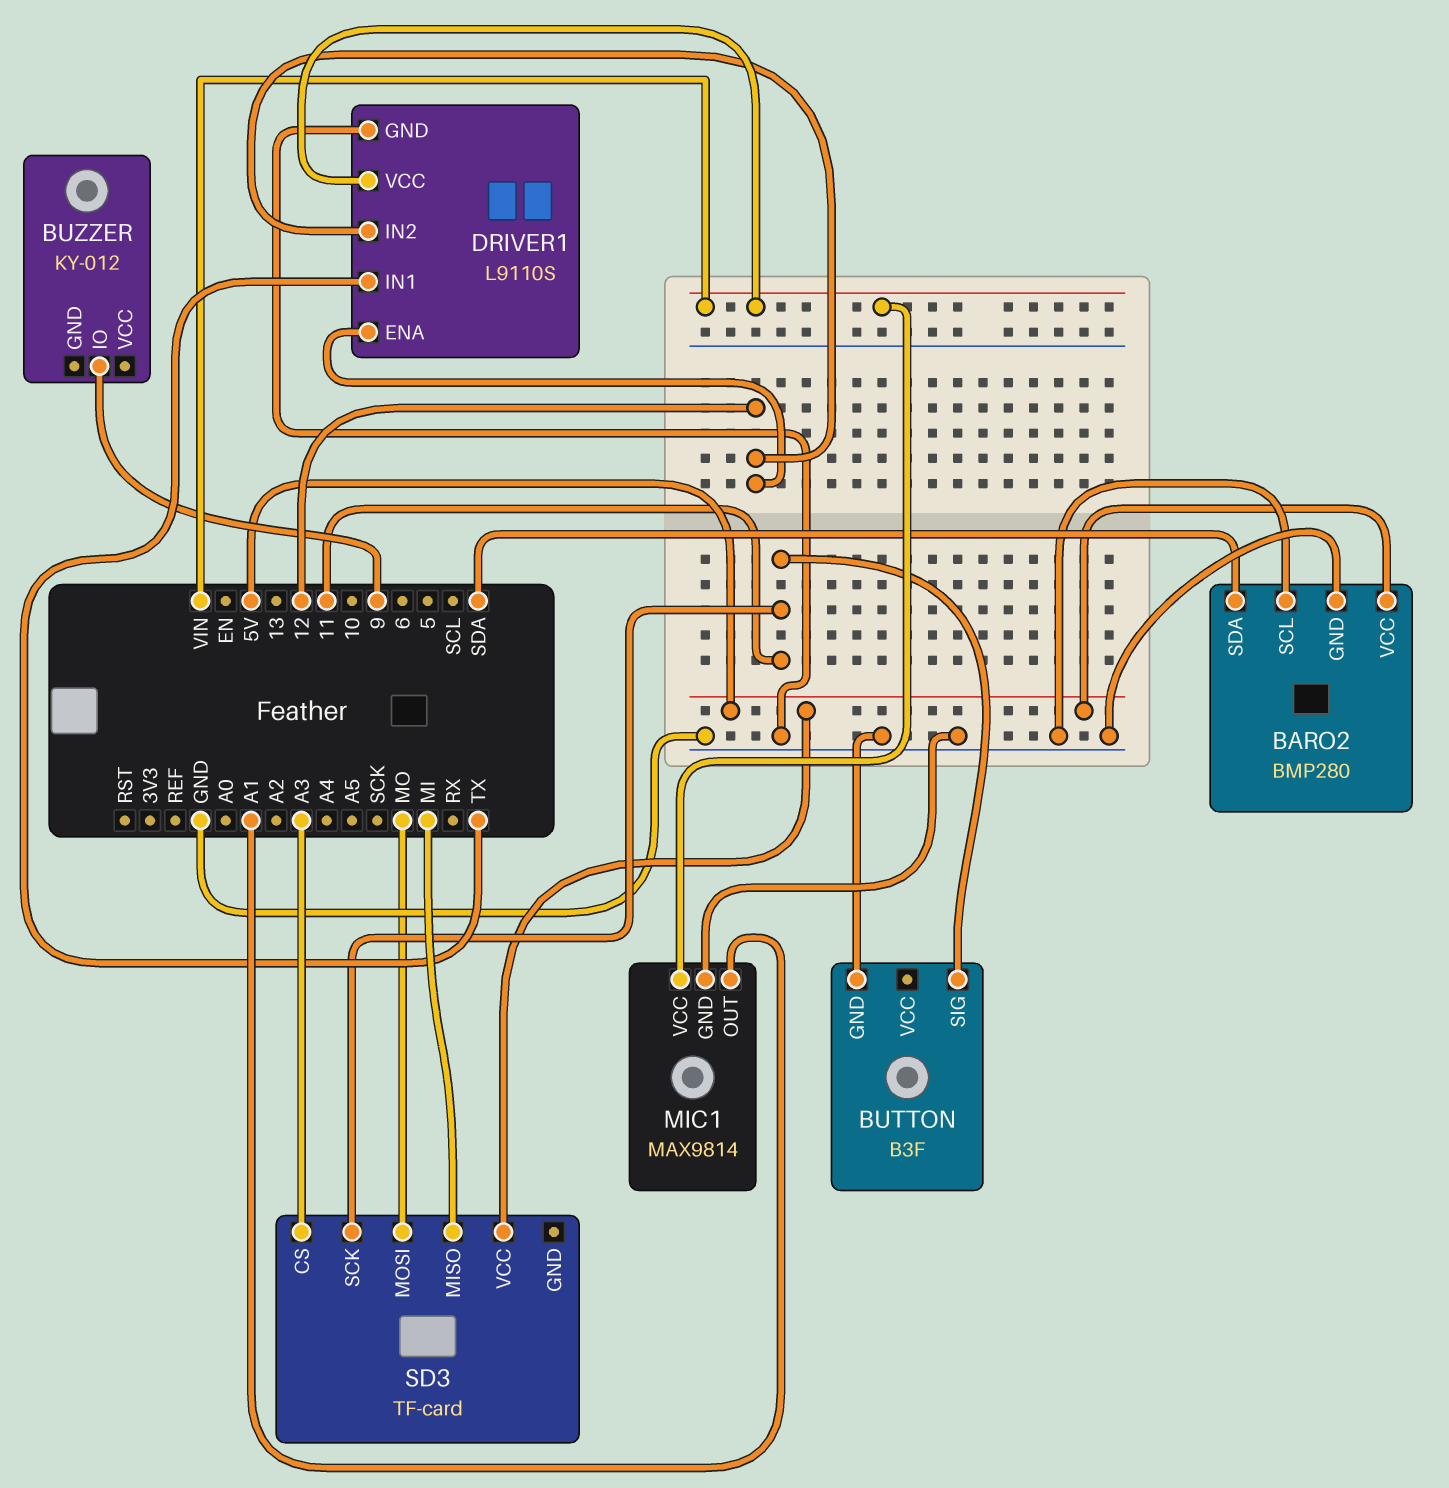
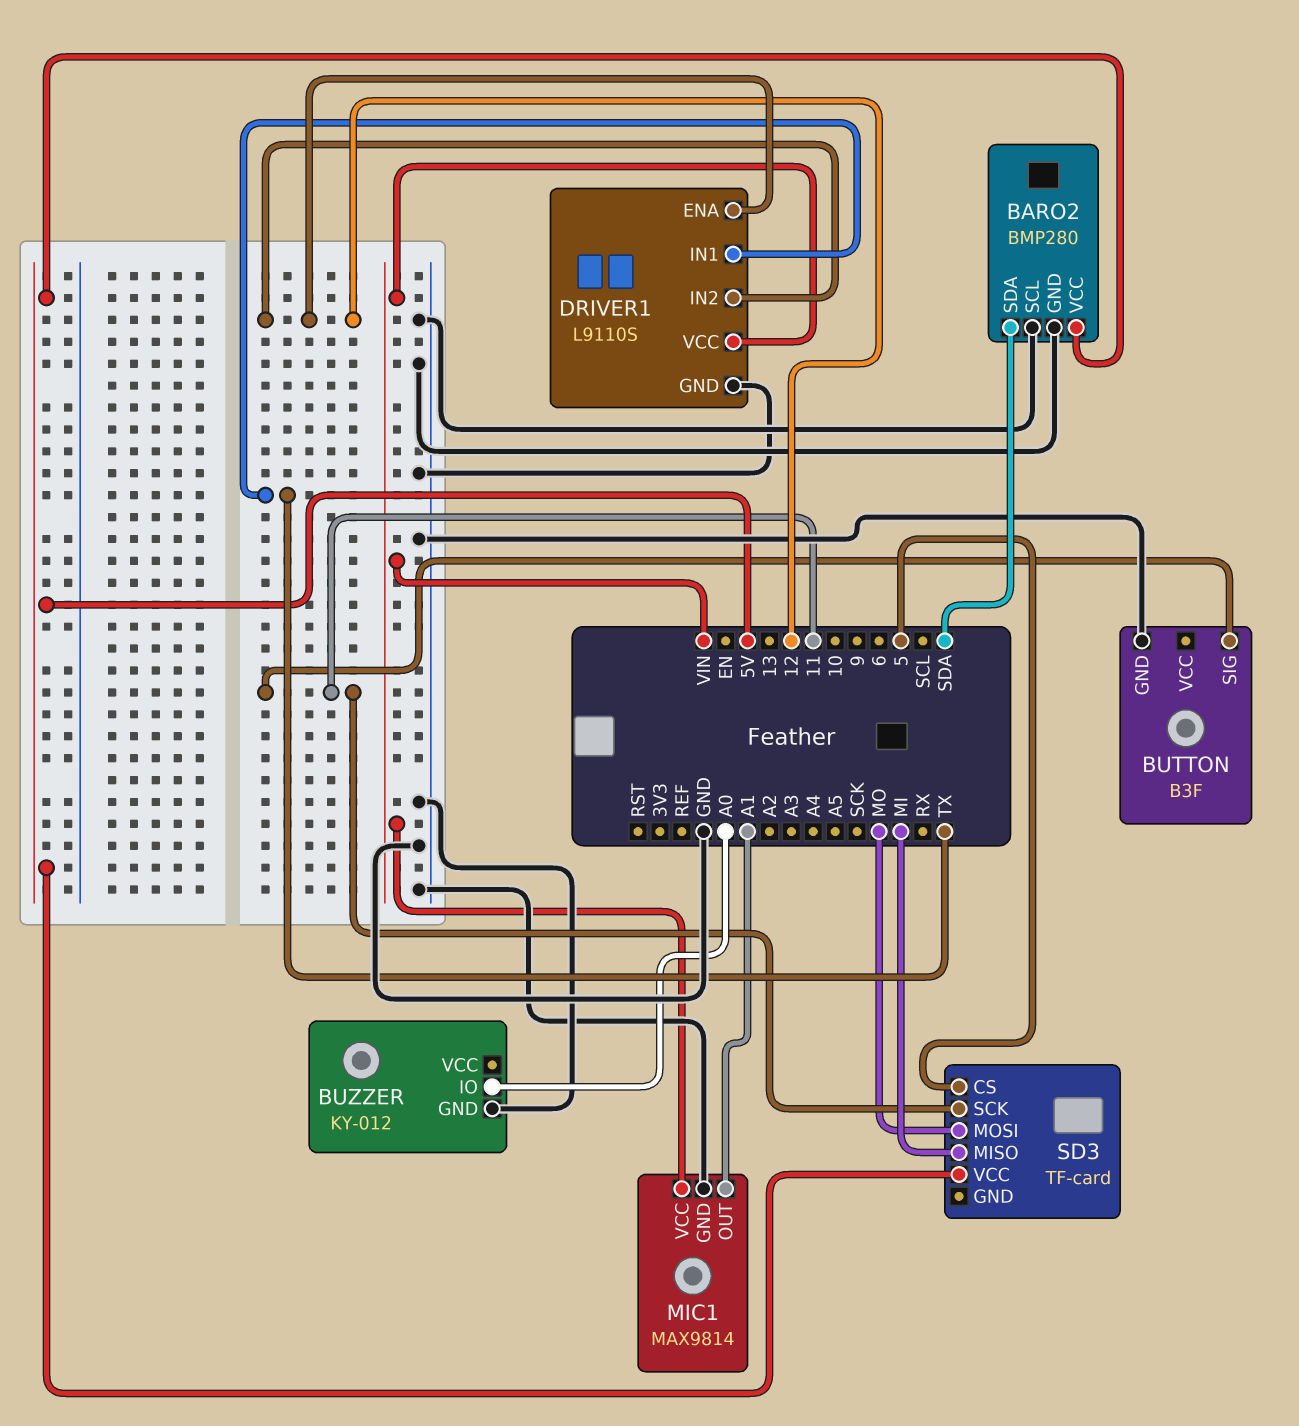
BUZZER pin GND: none -> GND
BUZZER pin IO: 9 -> A0
SD3 pin CS: A3 -> 5

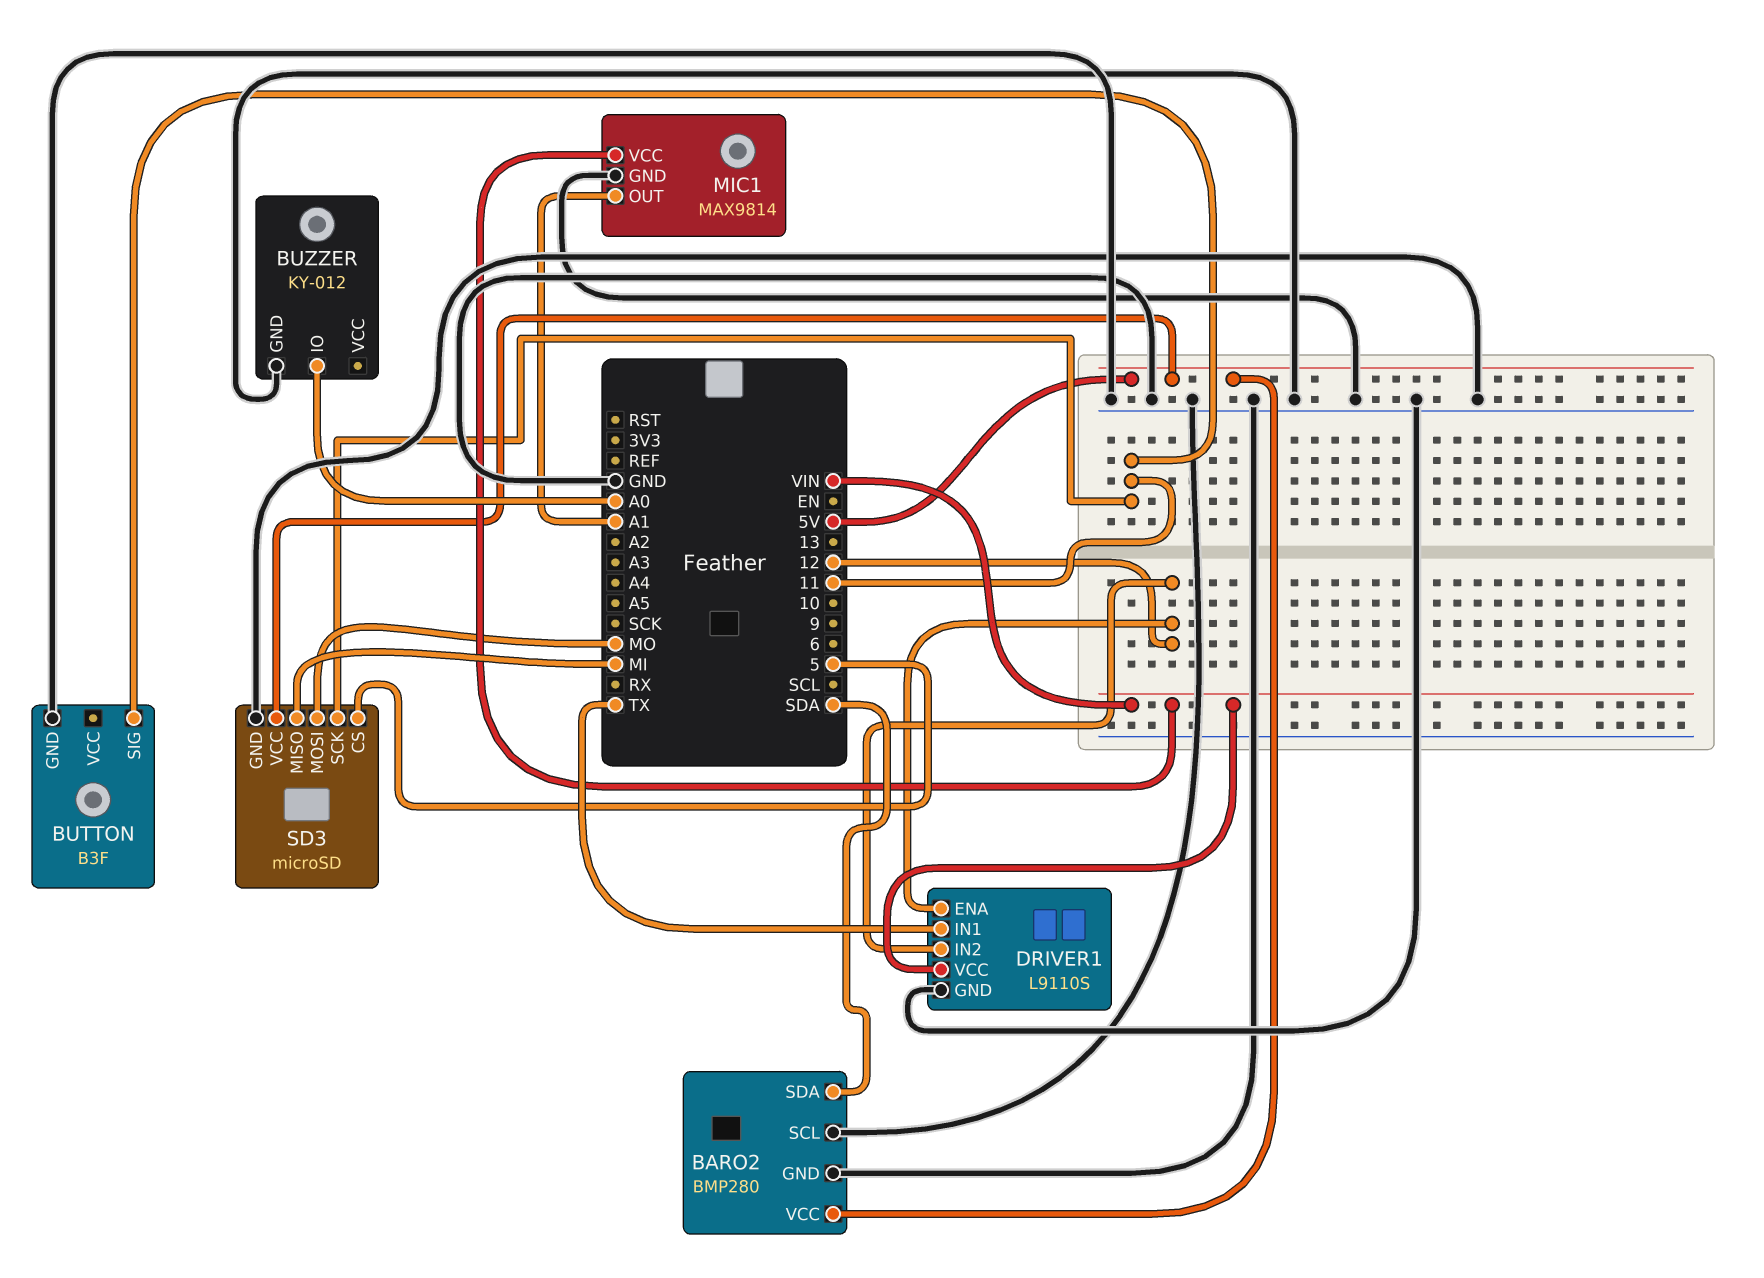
SD3: TF-card -> microSD
SD3 pin GND: none -> GND

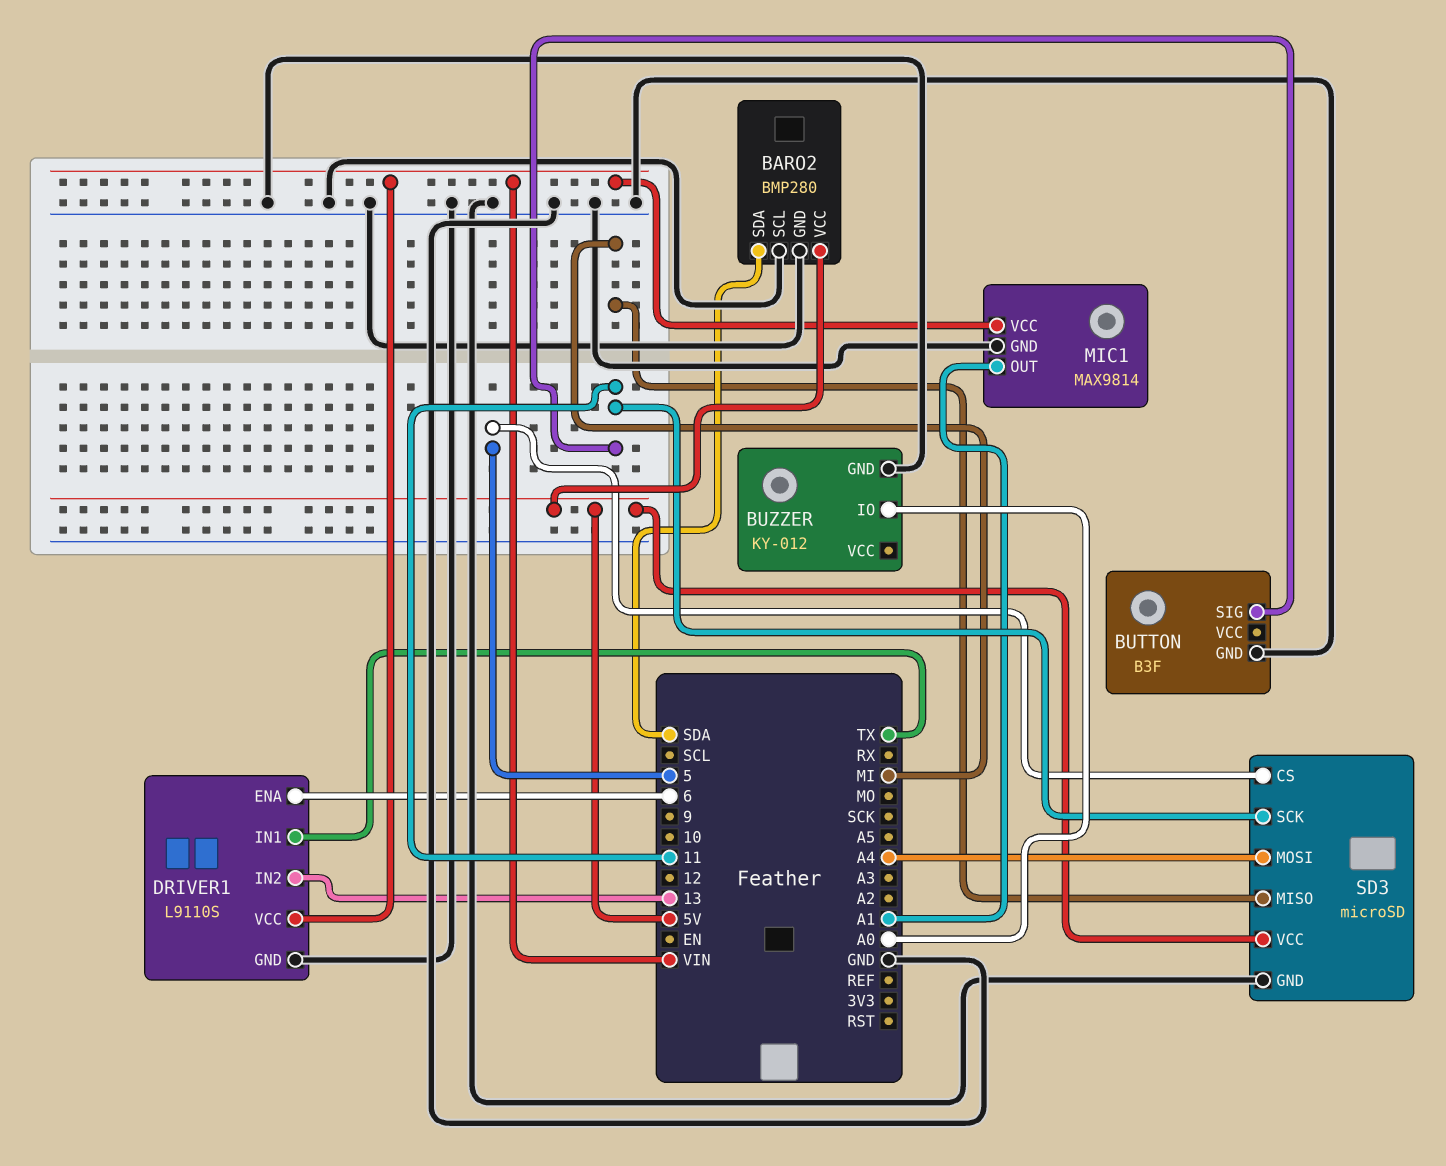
DRIVER1 pin ENA: 12 -> 6
DRIVER1 pin IN2: 12 -> 13
SD3 pin MOSI: MO -> A4

